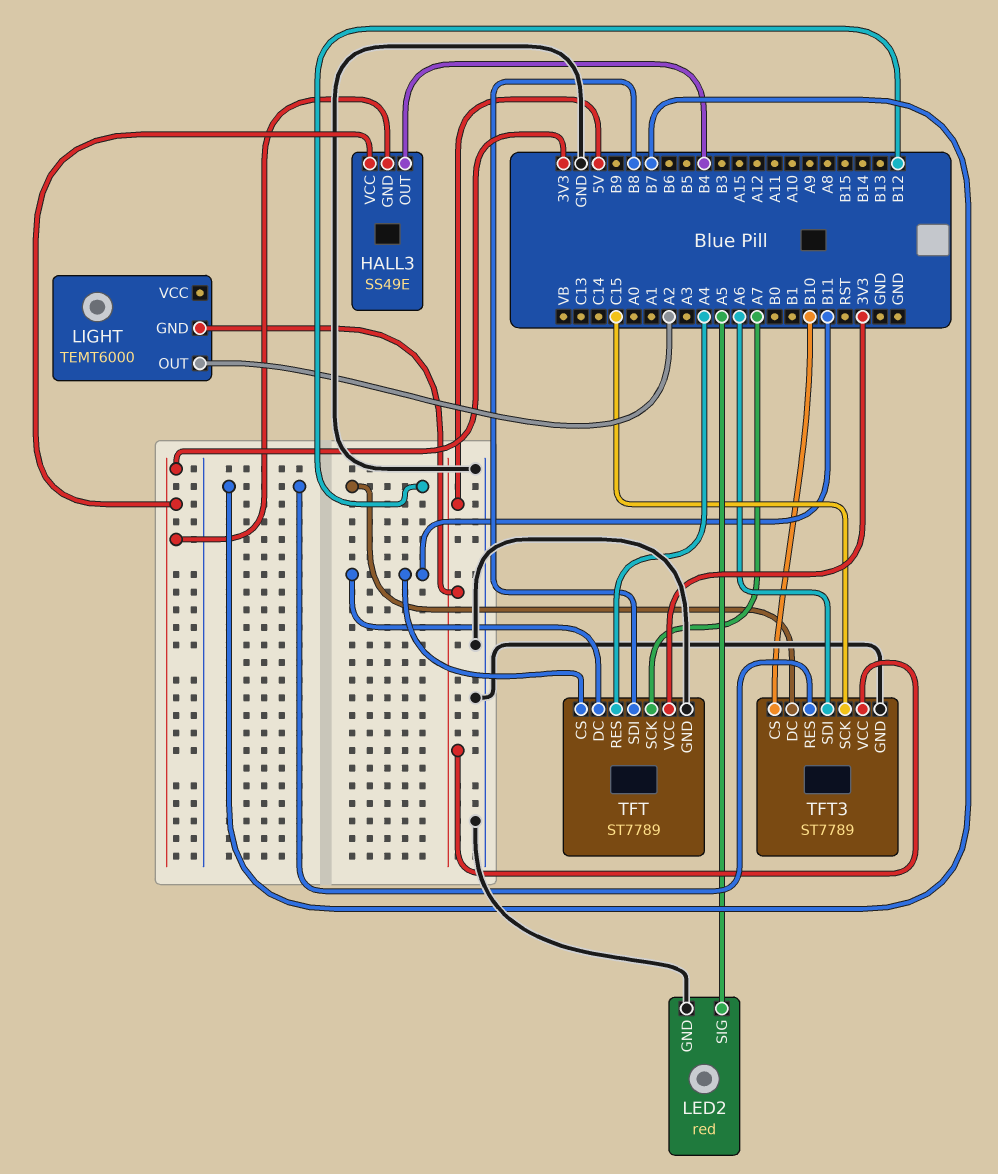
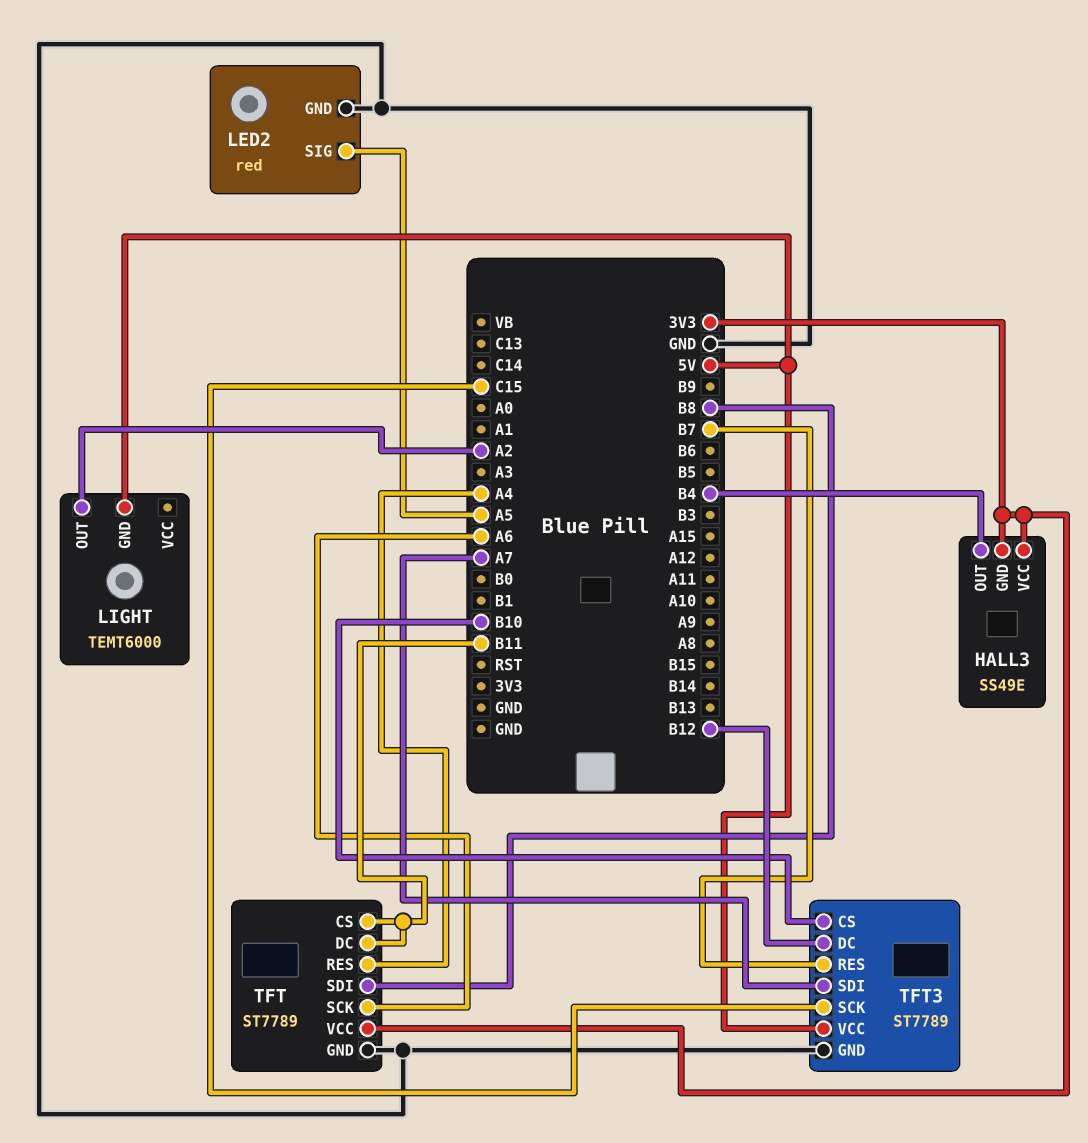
TFT pin SCK: A7 -> A6
TFT3 pin SDI: A6 -> A7

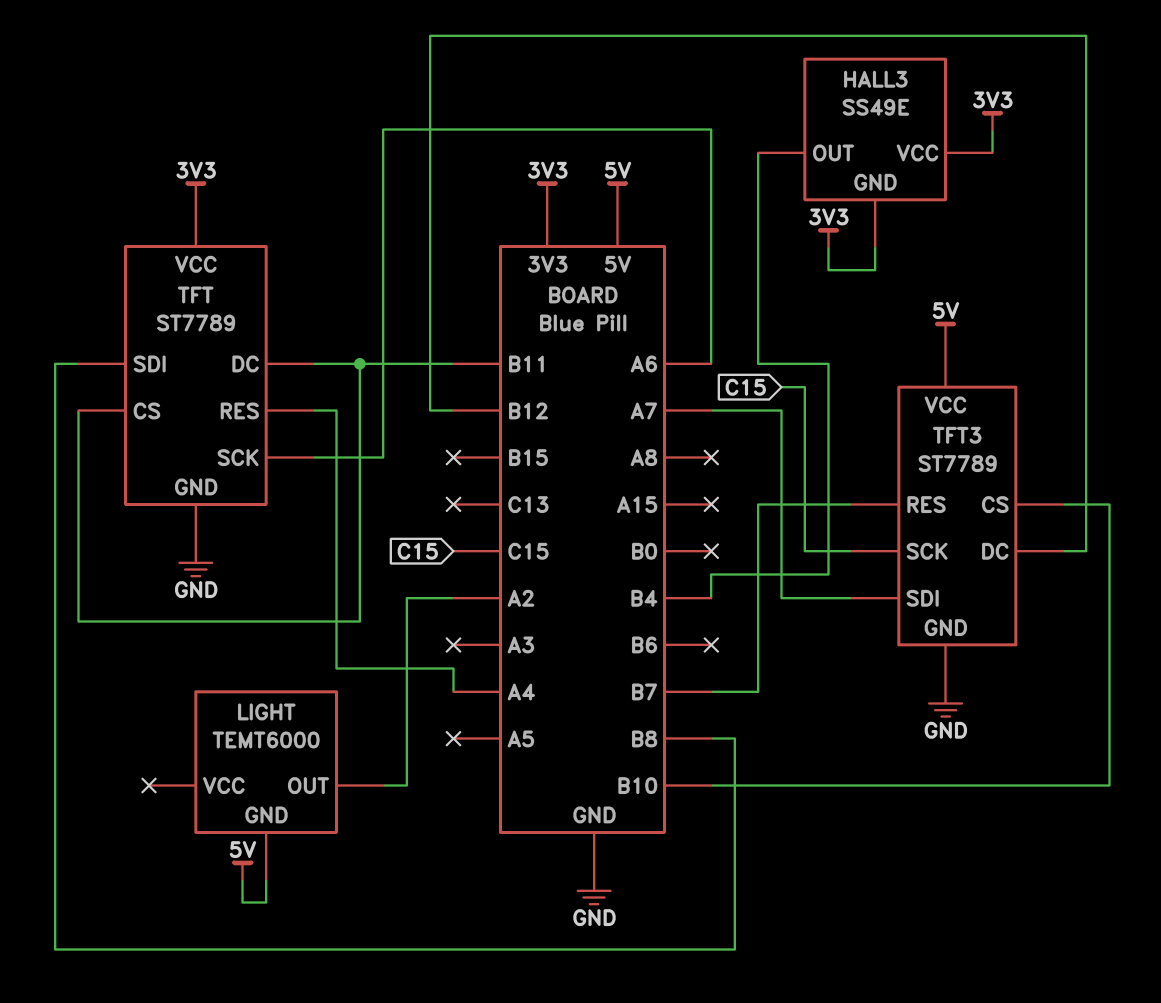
LED2: red -> none
LED2 pin GND: GND -> none
LED2 pin SIG: A5 -> none

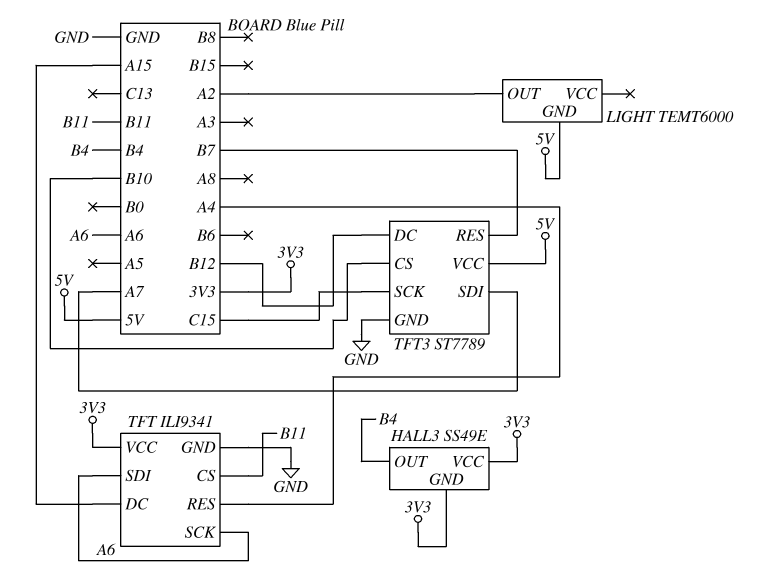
TFT: ST7789 -> ILI9341
TFT pin DC: B11 -> A15
TFT pin SDI: B8 -> A6

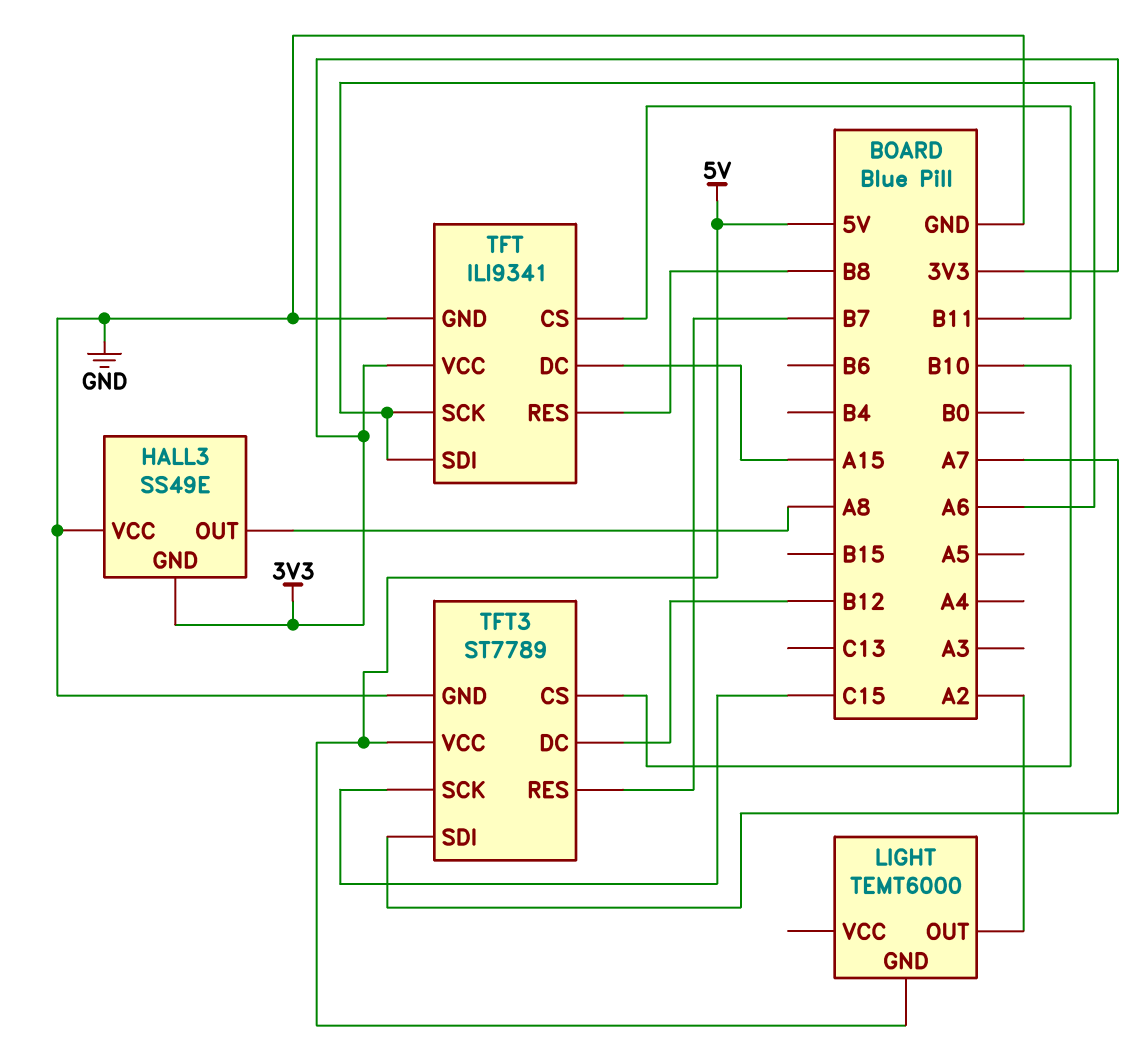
HALL3 pin OUT: B4 -> A8
HALL3 pin VCC: 3V3 -> GND
TFT pin RES: A4 -> B8

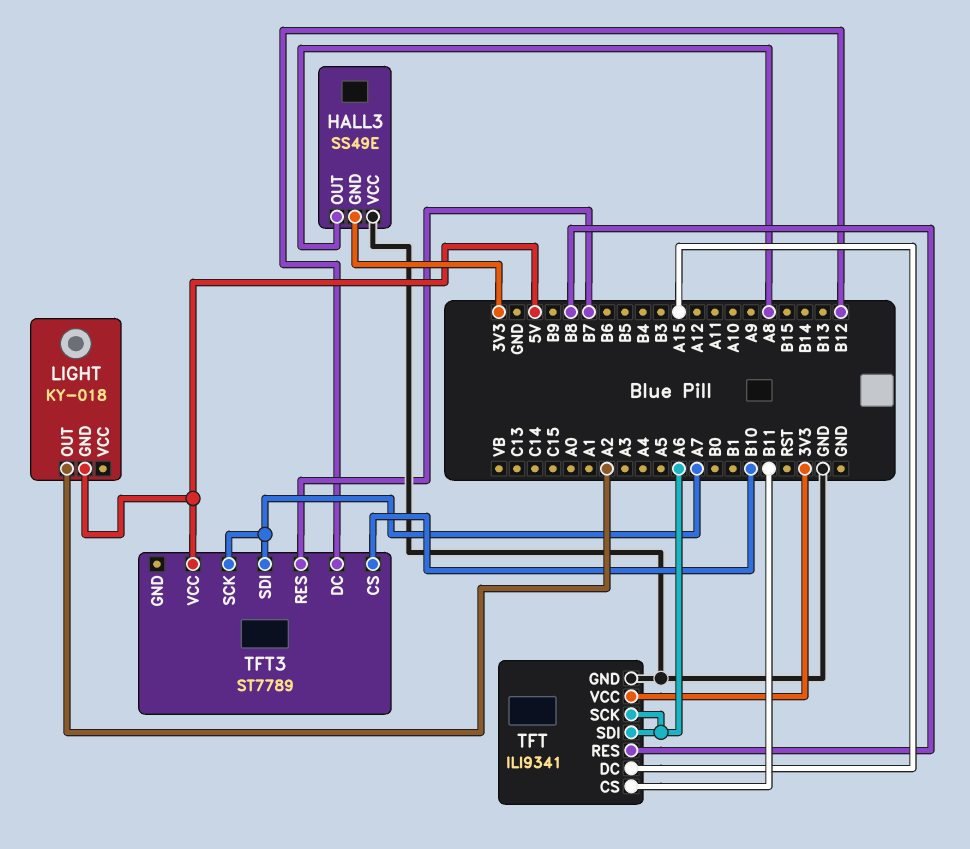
LIGHT: TEMT6000 -> KY-018
TFT3 pin GND: GND -> none
TFT3 pin SCK: C15 -> A7

